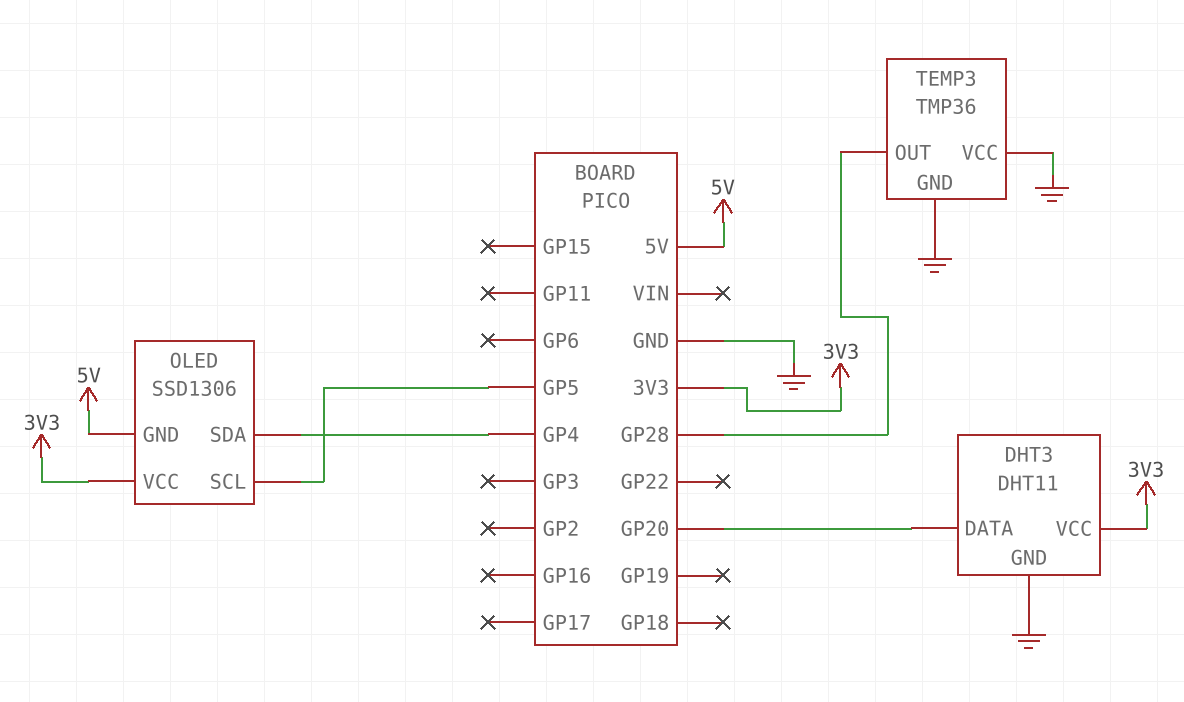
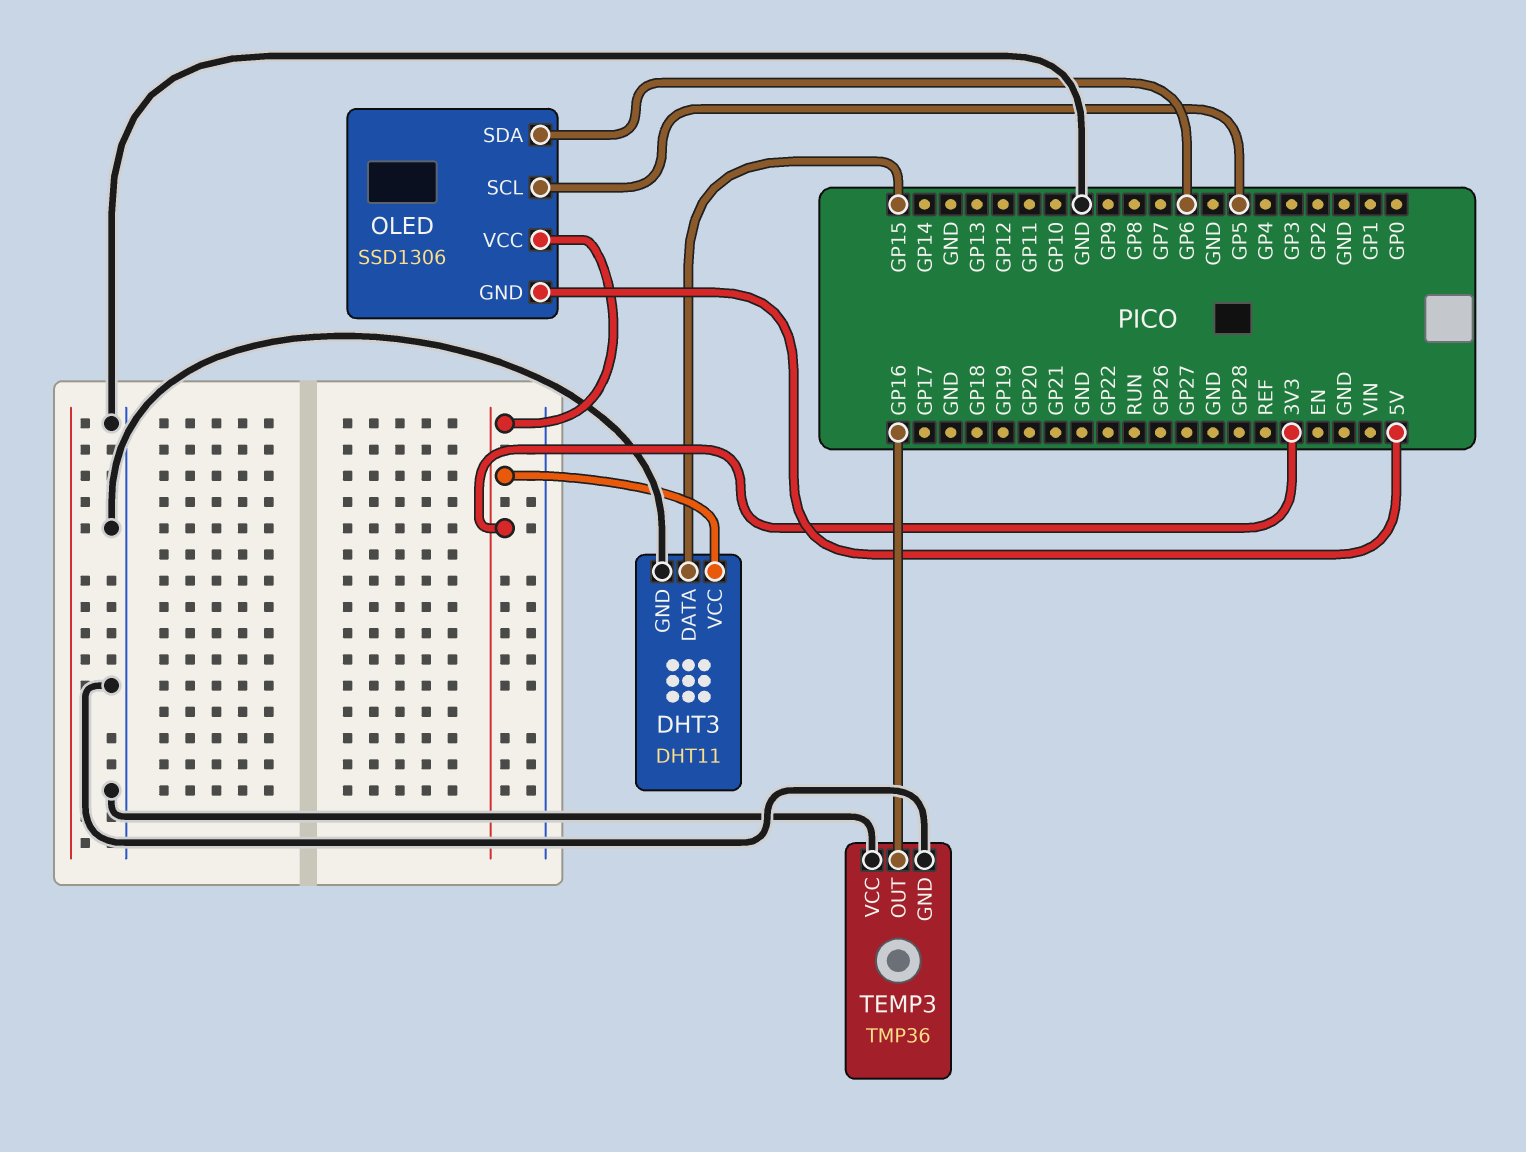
DHT3 pin DATA: GP20 -> GP15
OLED pin SDA: GP4 -> GP6
TEMP3 pin OUT: GP28 -> GP16

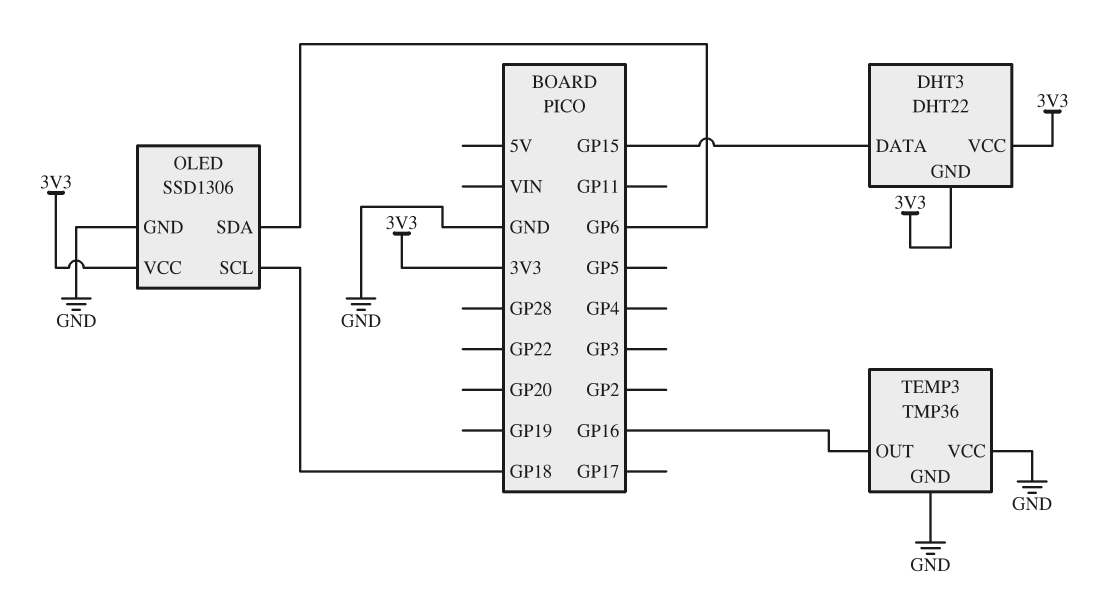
DHT3: DHT11 -> DHT22
DHT3 pin GND: GND -> 3V3
OLED pin GND: 5V -> GND
OLED pin SCL: GP5 -> GP18

